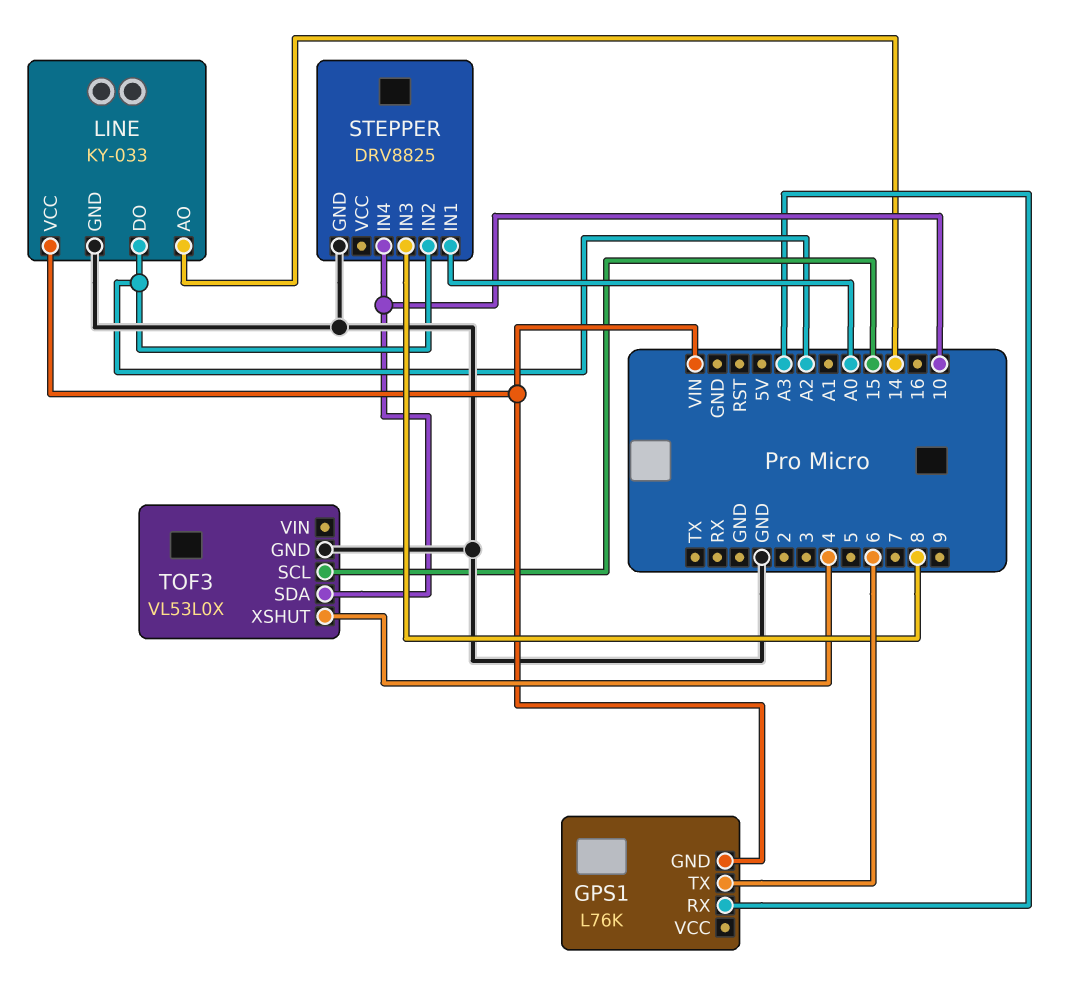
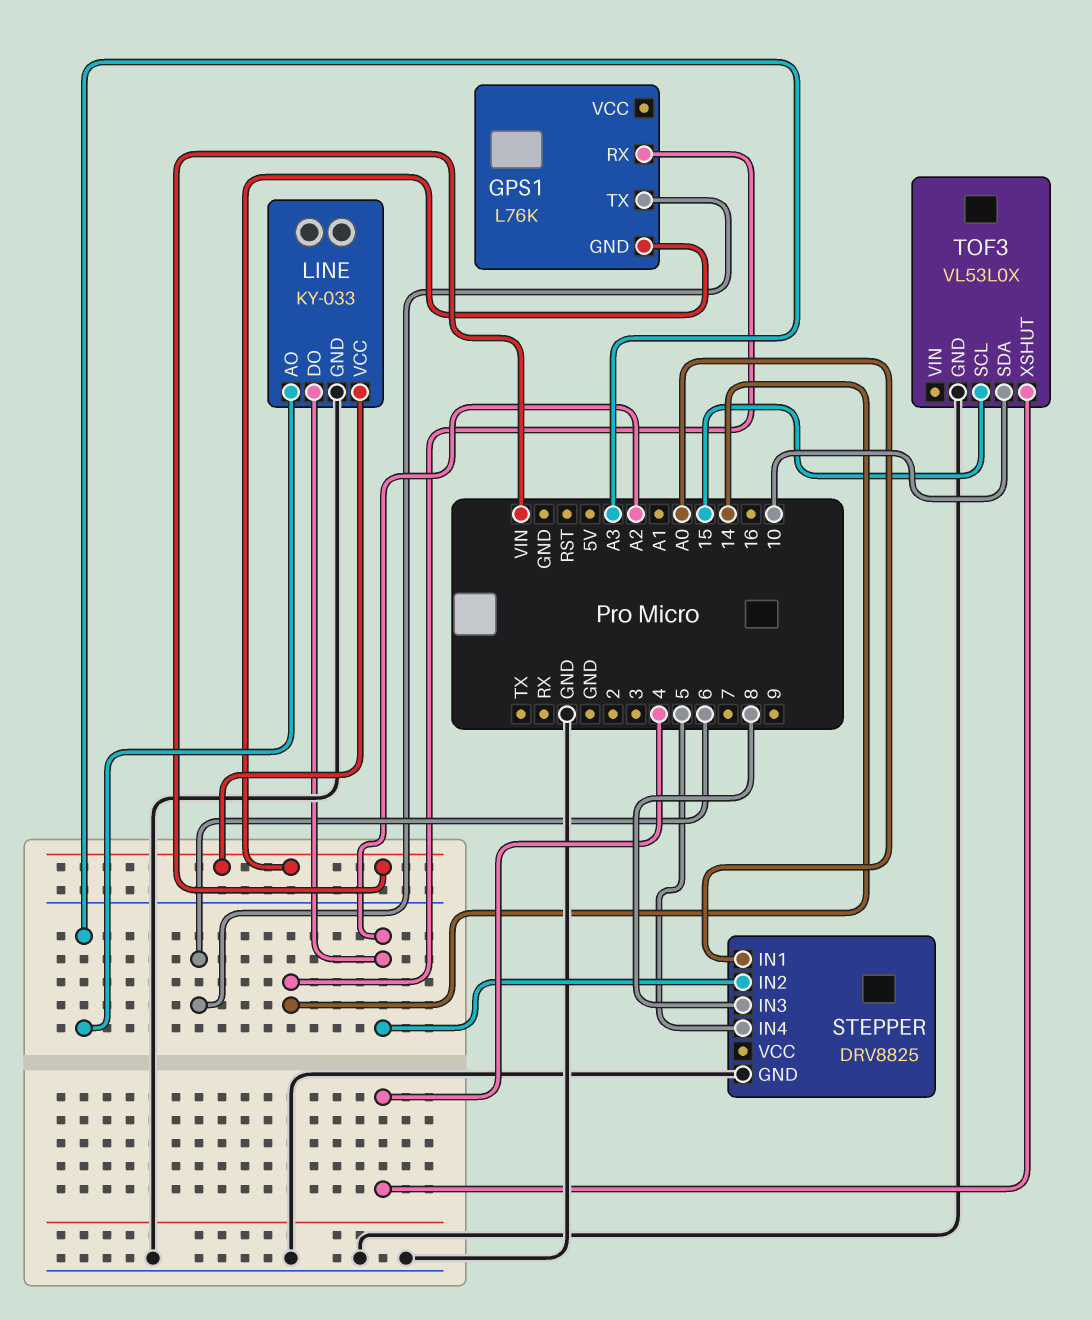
GPS1 pin RX: A3 -> 14
LINE pin AO: 14 -> A3
STEPPER pin IN4: 10 -> 5

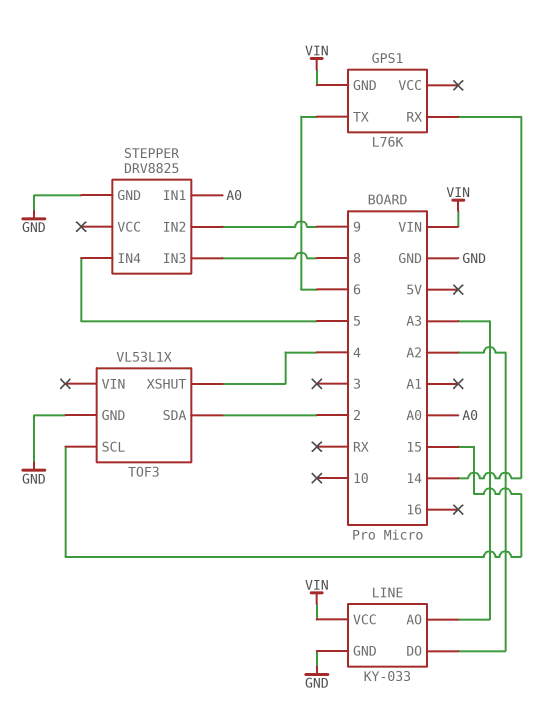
STEPPER pin IN2: A2 -> 9
TOF3: VL53L0X -> VL53L1X
TOF3 pin SDA: 10 -> 2

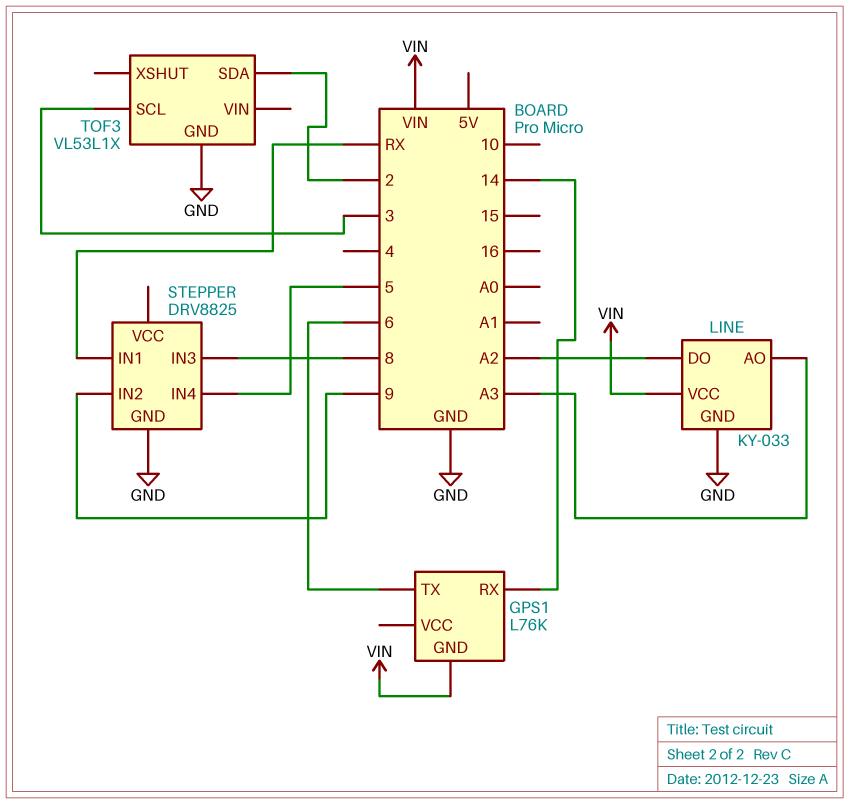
STEPPER pin IN1: A0 -> RX
TOF3 pin SCL: 15 -> 3
TOF3 pin XSHUT: 4 -> none

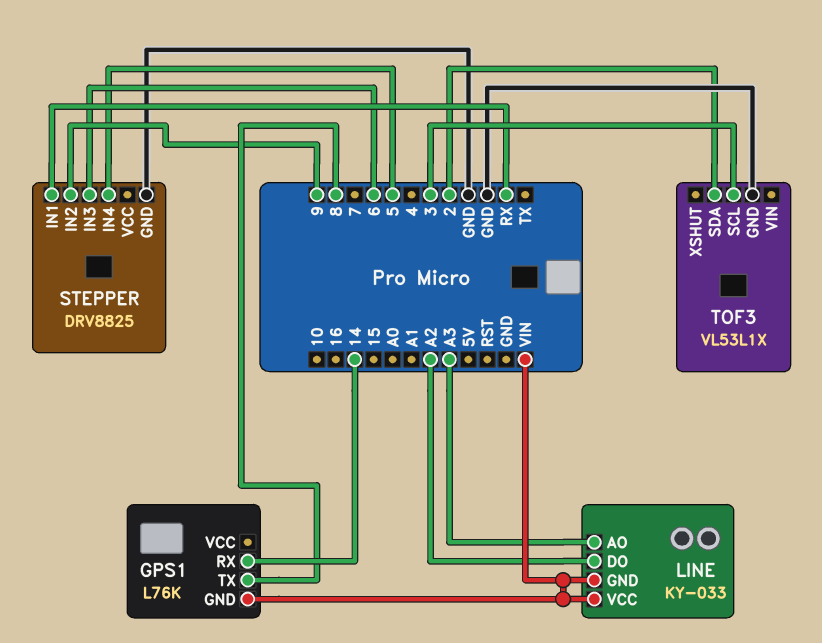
GPS1 pin TX: 6 -> 8
LINE pin GND: GND -> VIN
STEPPER pin IN3: 8 -> 6

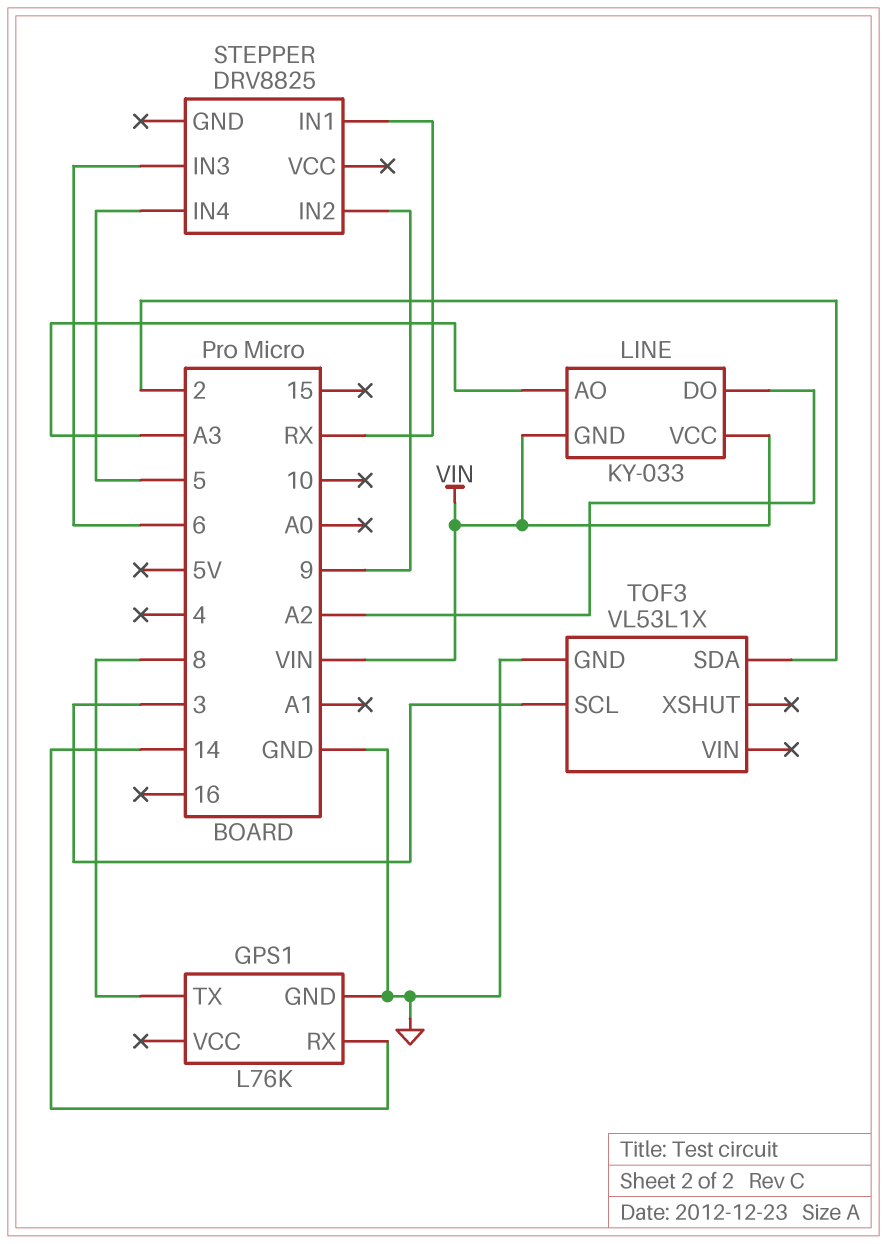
GPS1 pin GND: VIN -> GND
STEPPER pin GND: GND -> none

